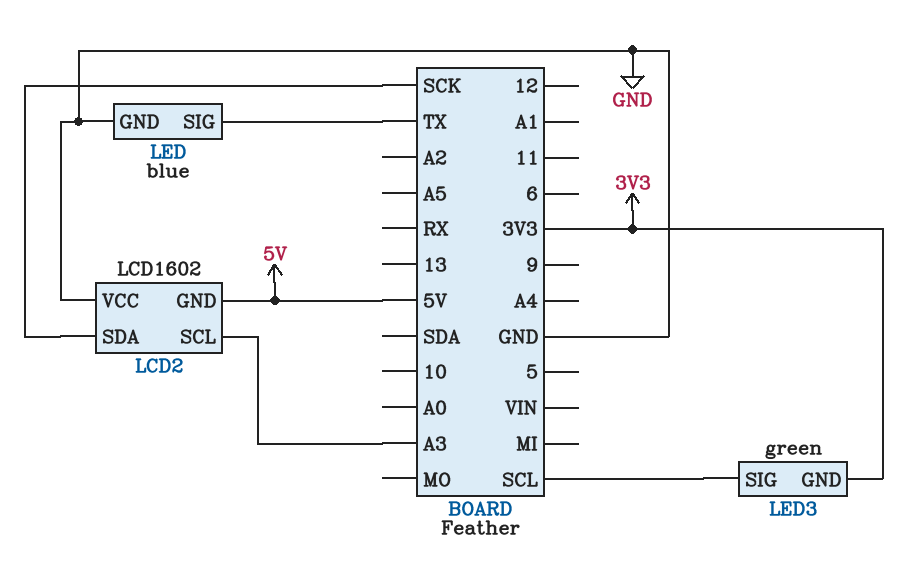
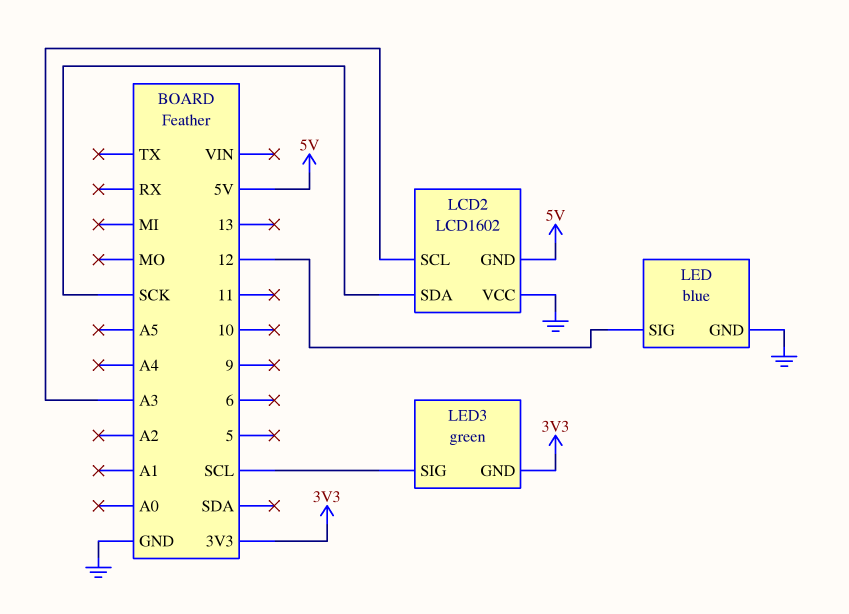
LED pin SIG: TX -> 12

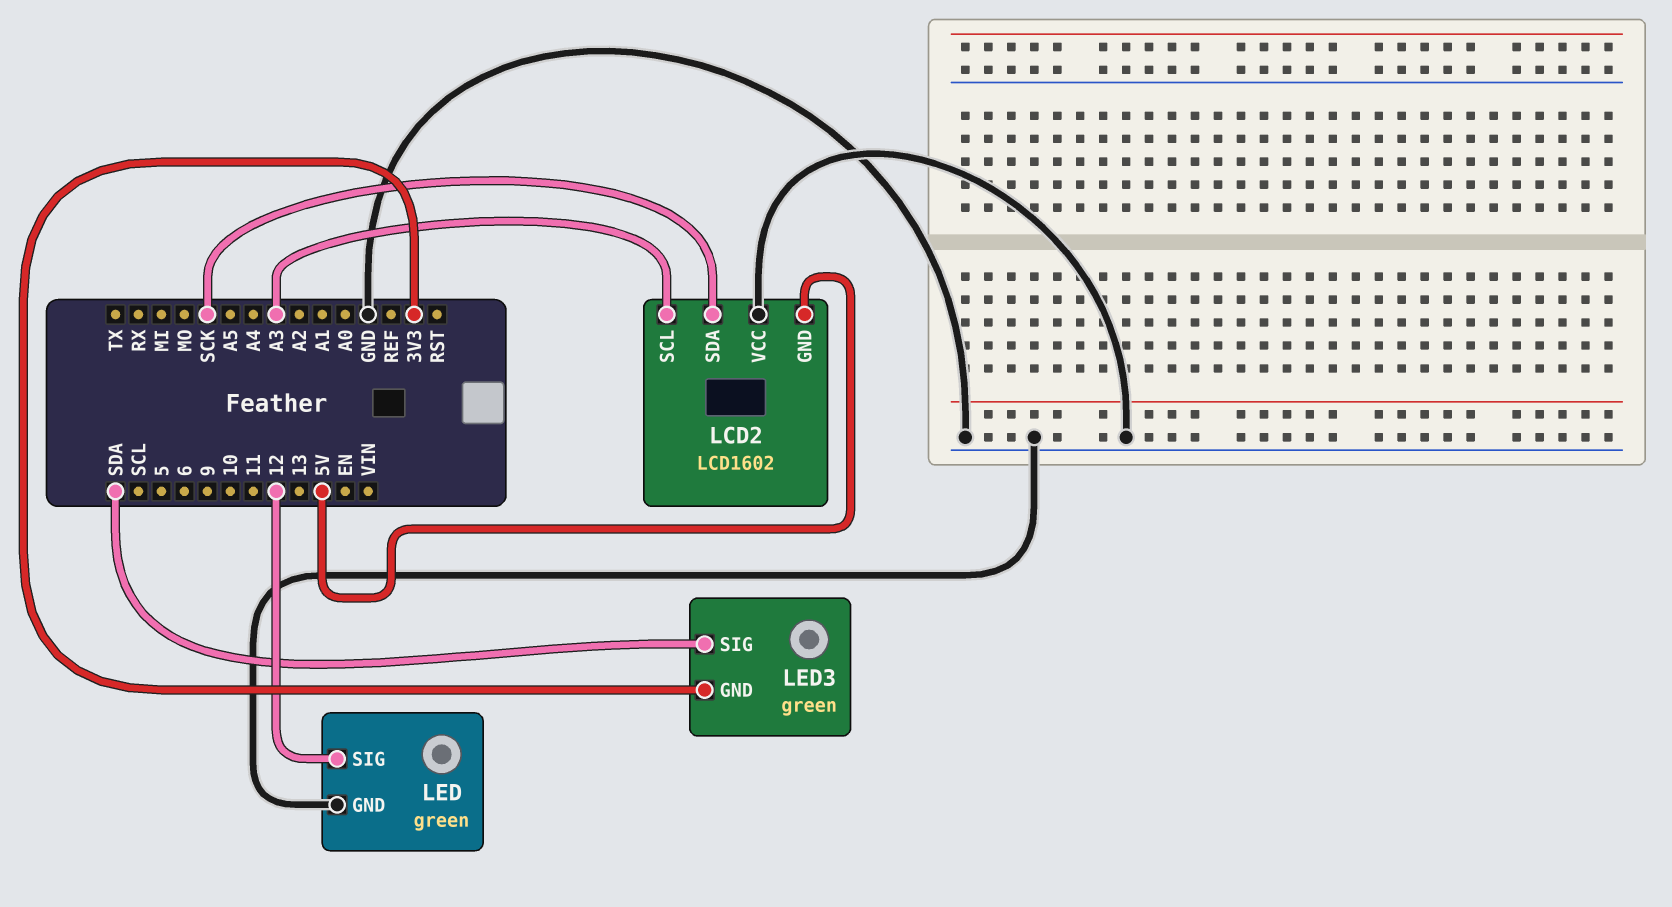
LED: blue -> green
LED3 pin SIG: SCL -> SDA

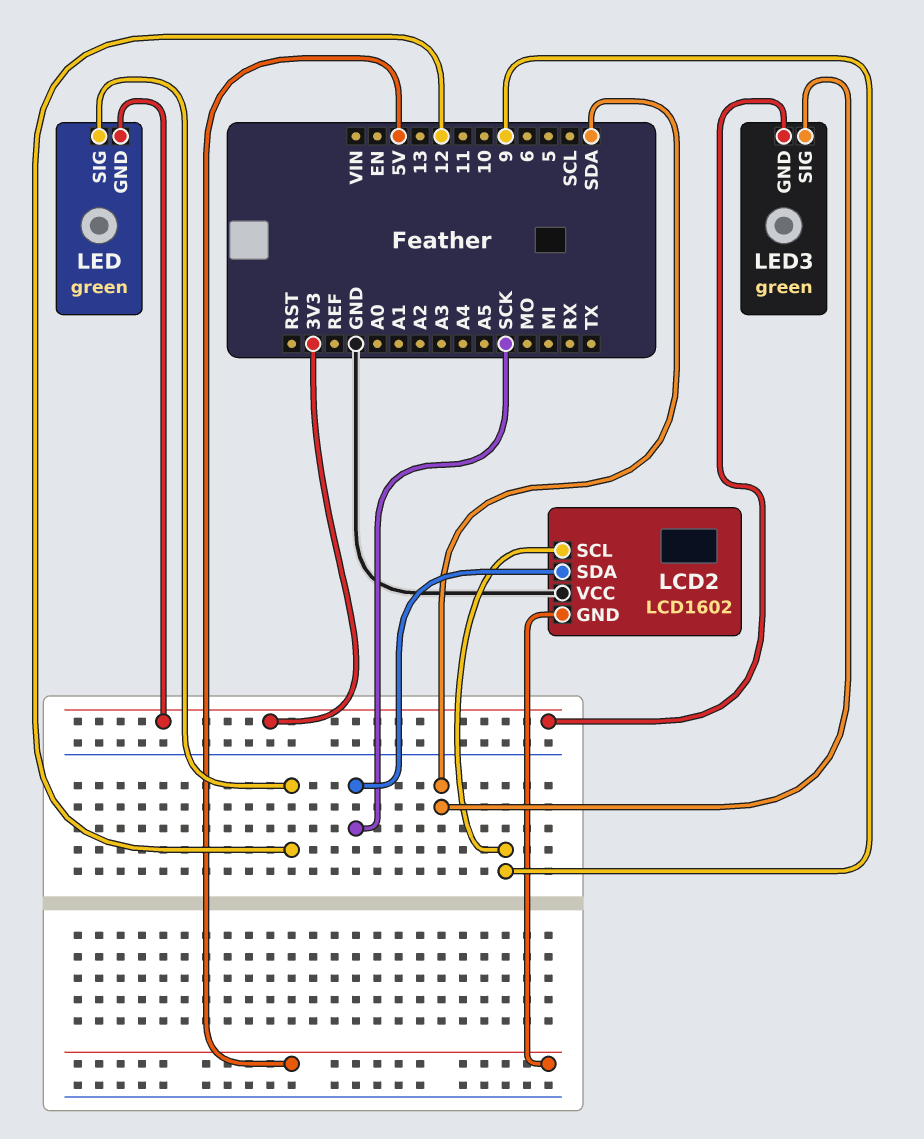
LCD2 pin SCL: A3 -> 9
LED pin GND: GND -> 3V3

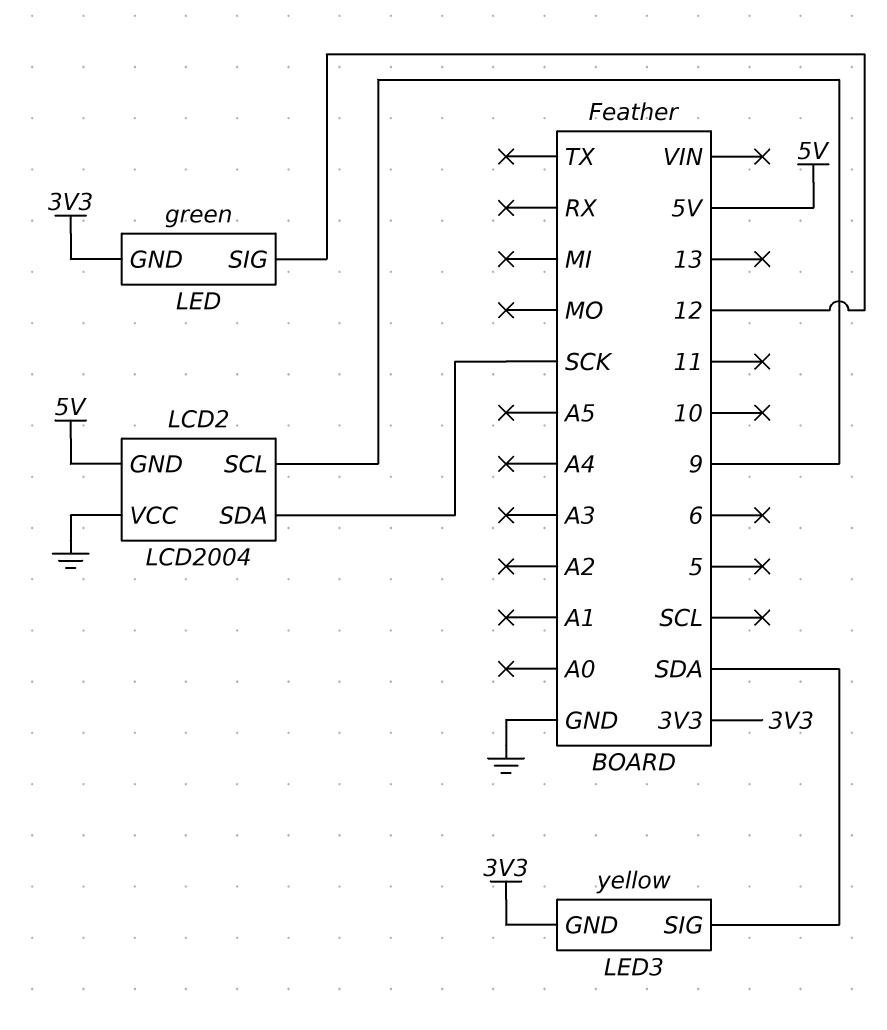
LCD2: LCD1602 -> LCD2004
LED3: green -> yellow

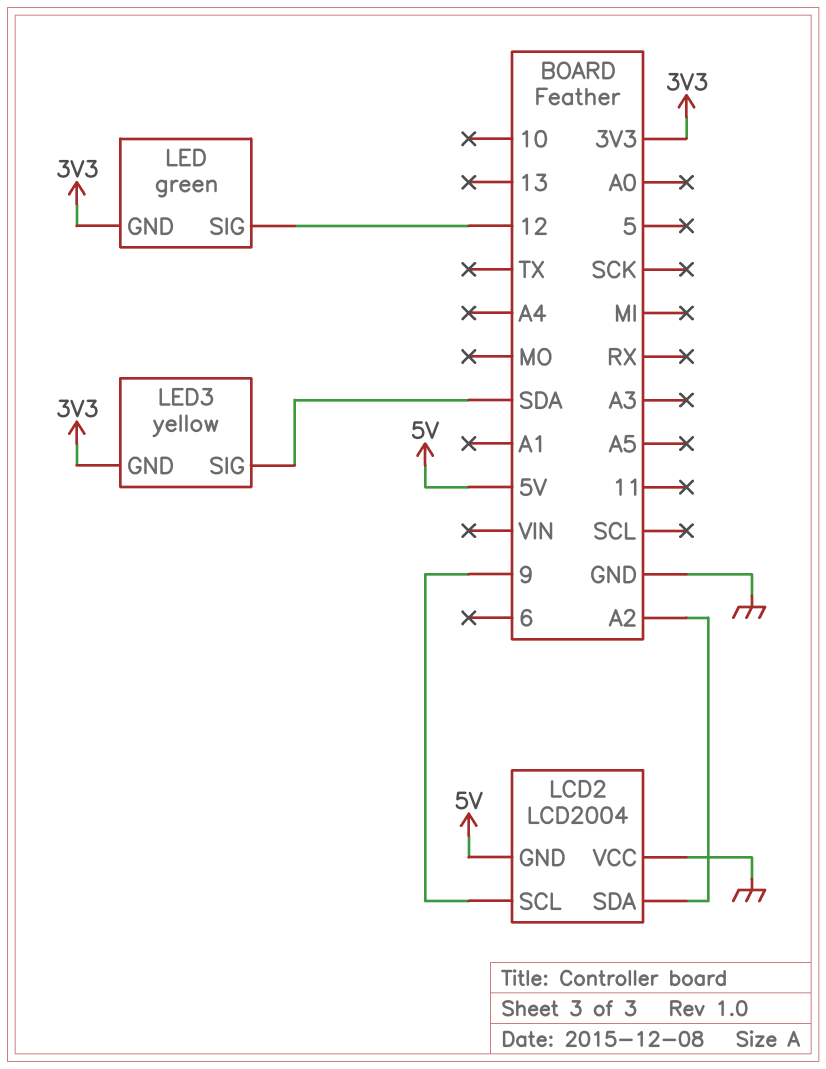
LCD2 pin SDA: SCK -> A2

